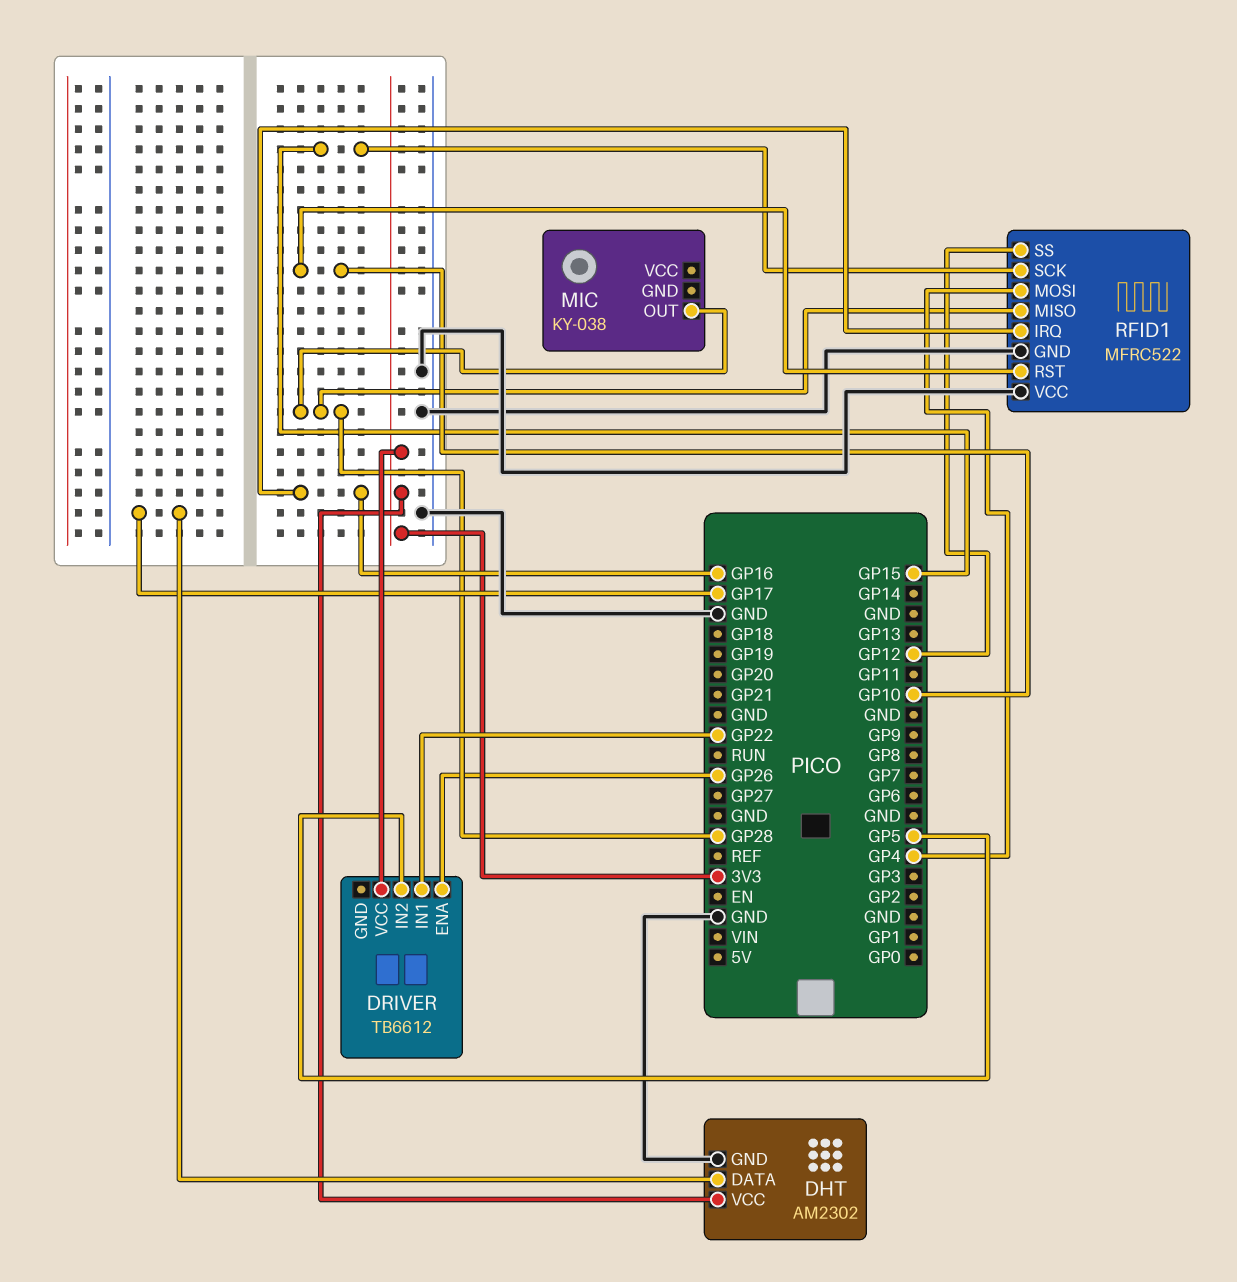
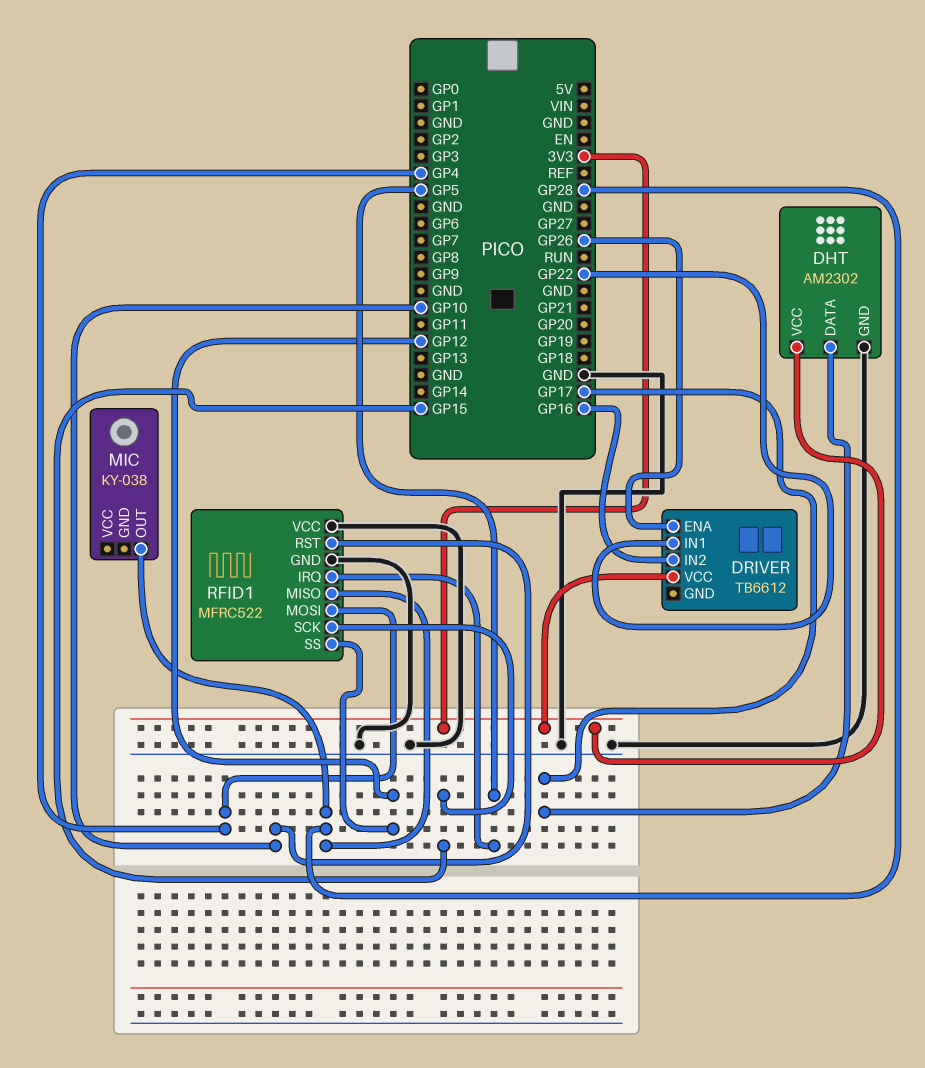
DRIVER pin IN2: GP5 -> GP16
RFID1 pin IRQ: GP16 -> GP5

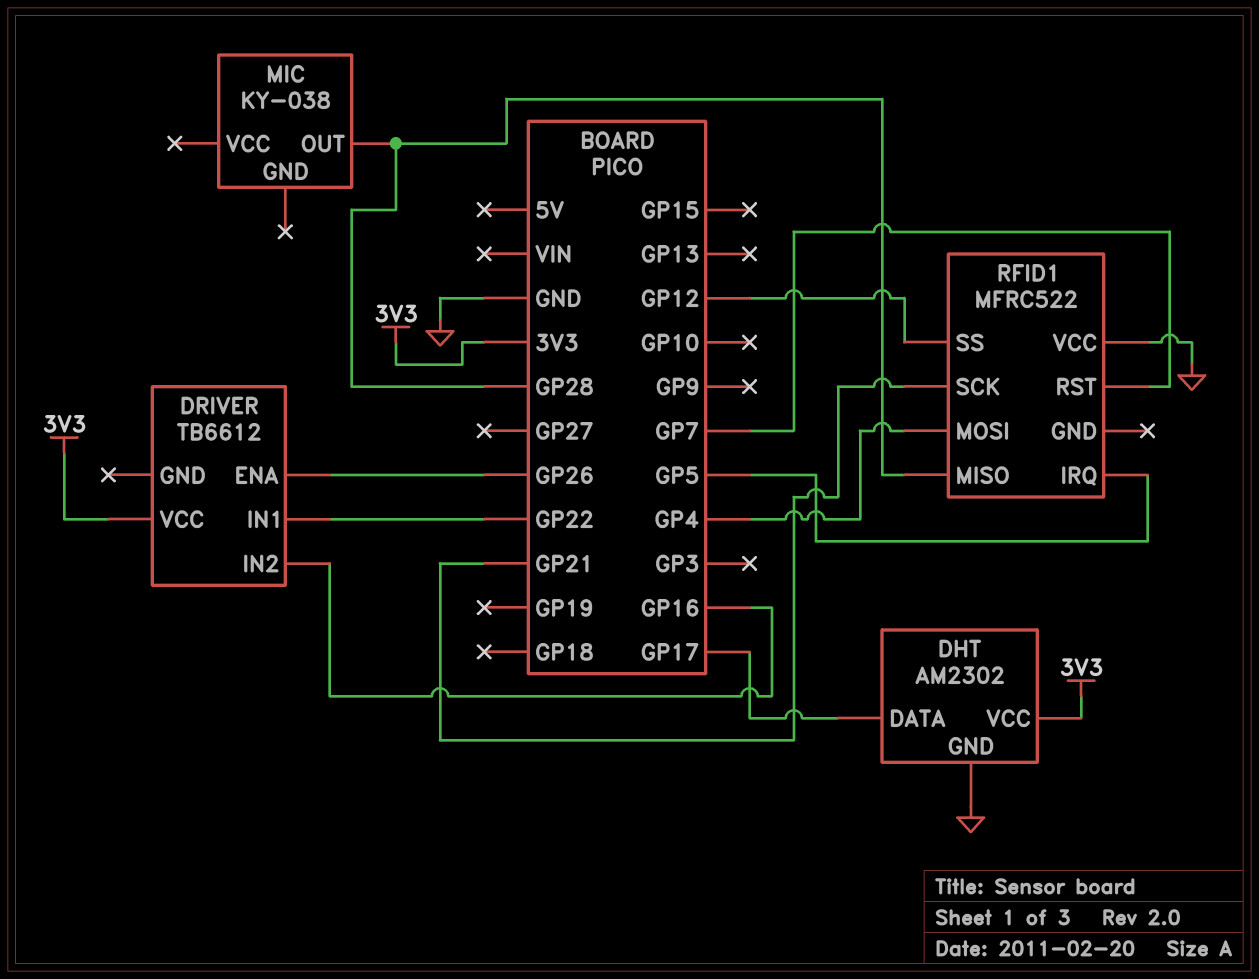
RFID1 pin GND: GND -> none
RFID1 pin RST: GP10 -> GP7
RFID1 pin SCK: GP15 -> GP21

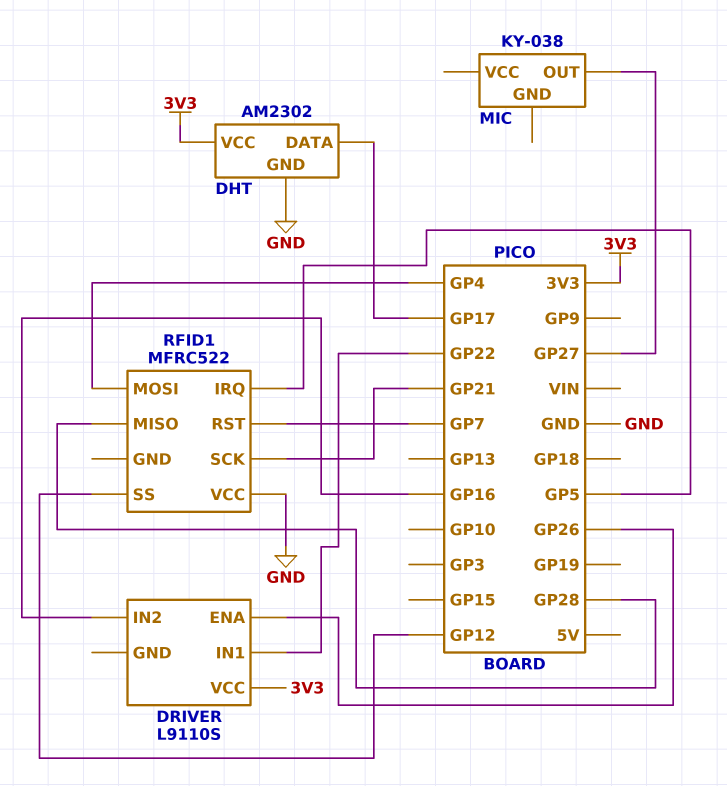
DRIVER: TB6612 -> L9110S
MIC pin OUT: GP28 -> GP27

